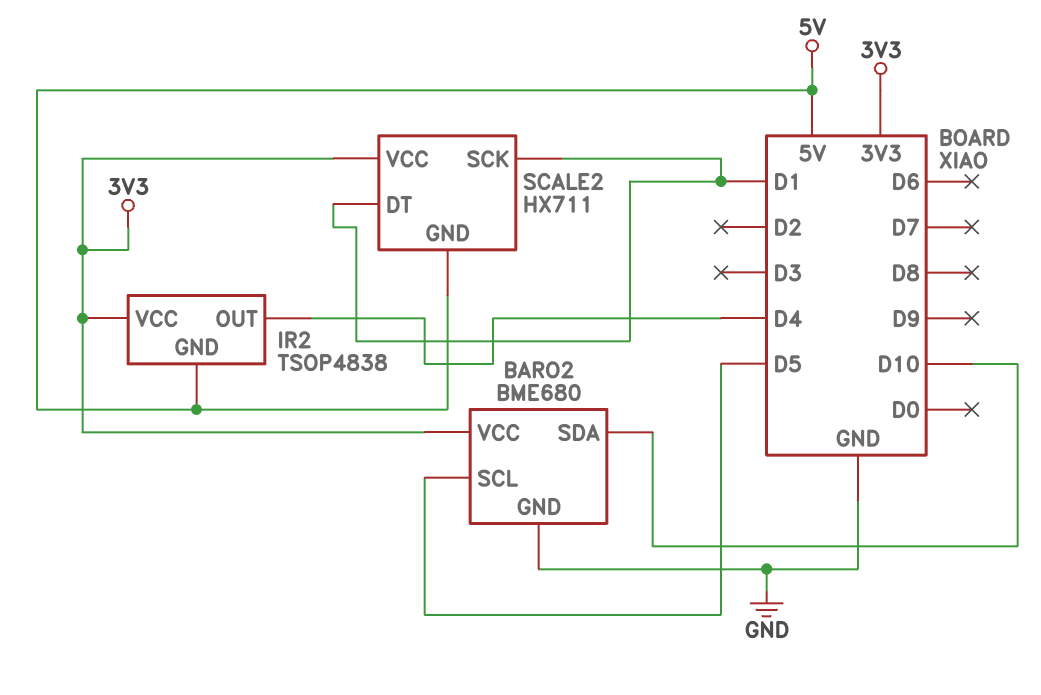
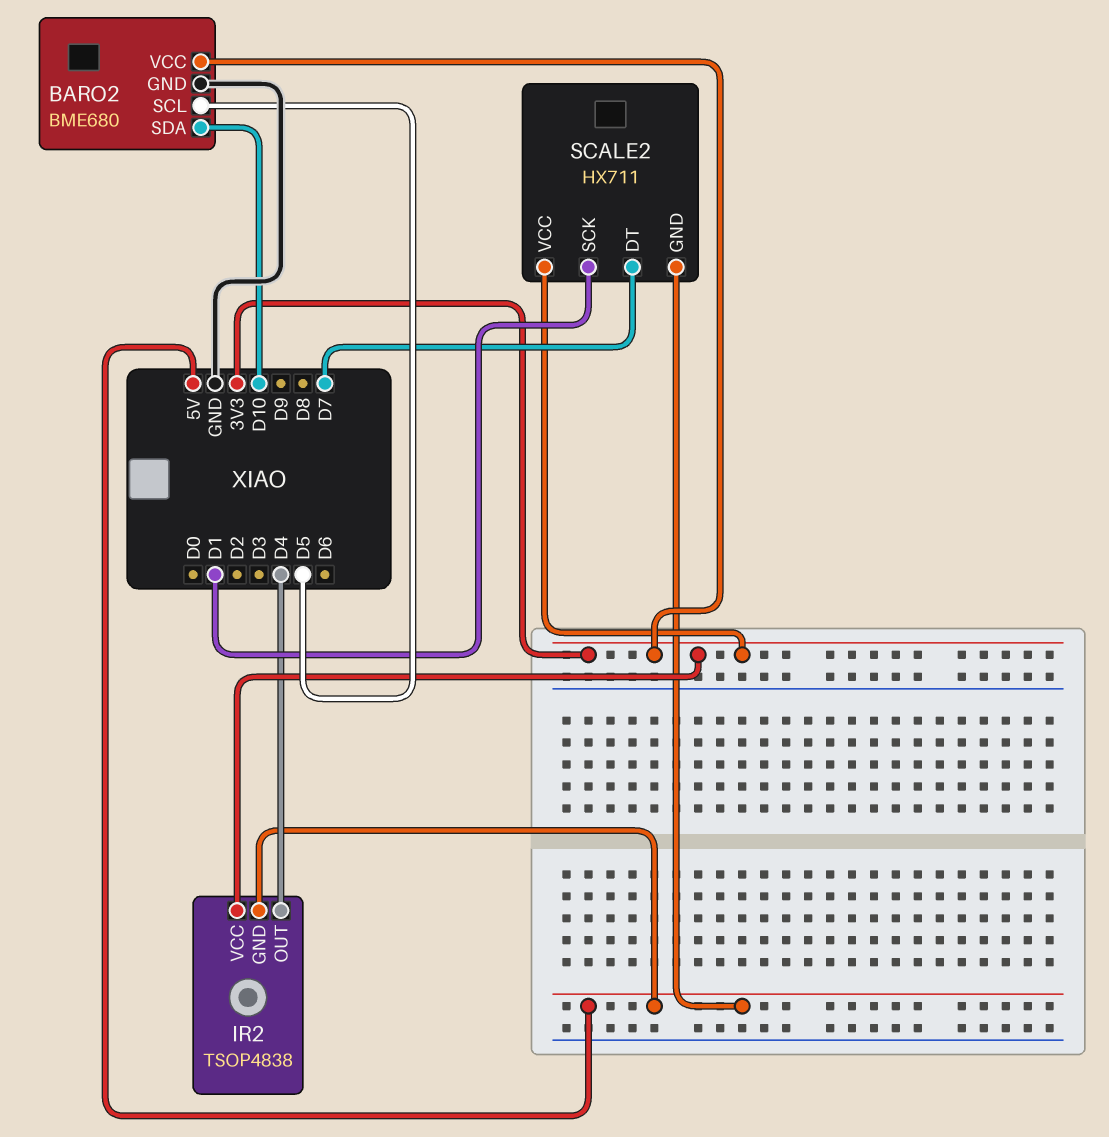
SCALE2 pin DT: D1 -> D7

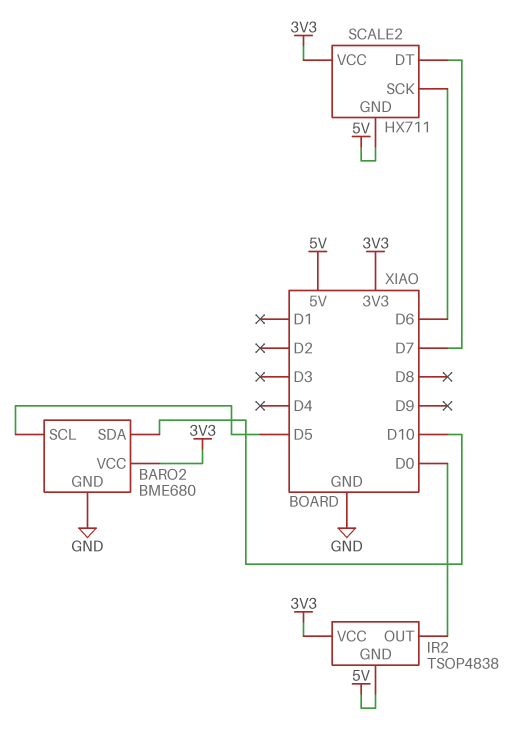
IR2 pin OUT: D4 -> D0
SCALE2 pin SCK: D1 -> D6

